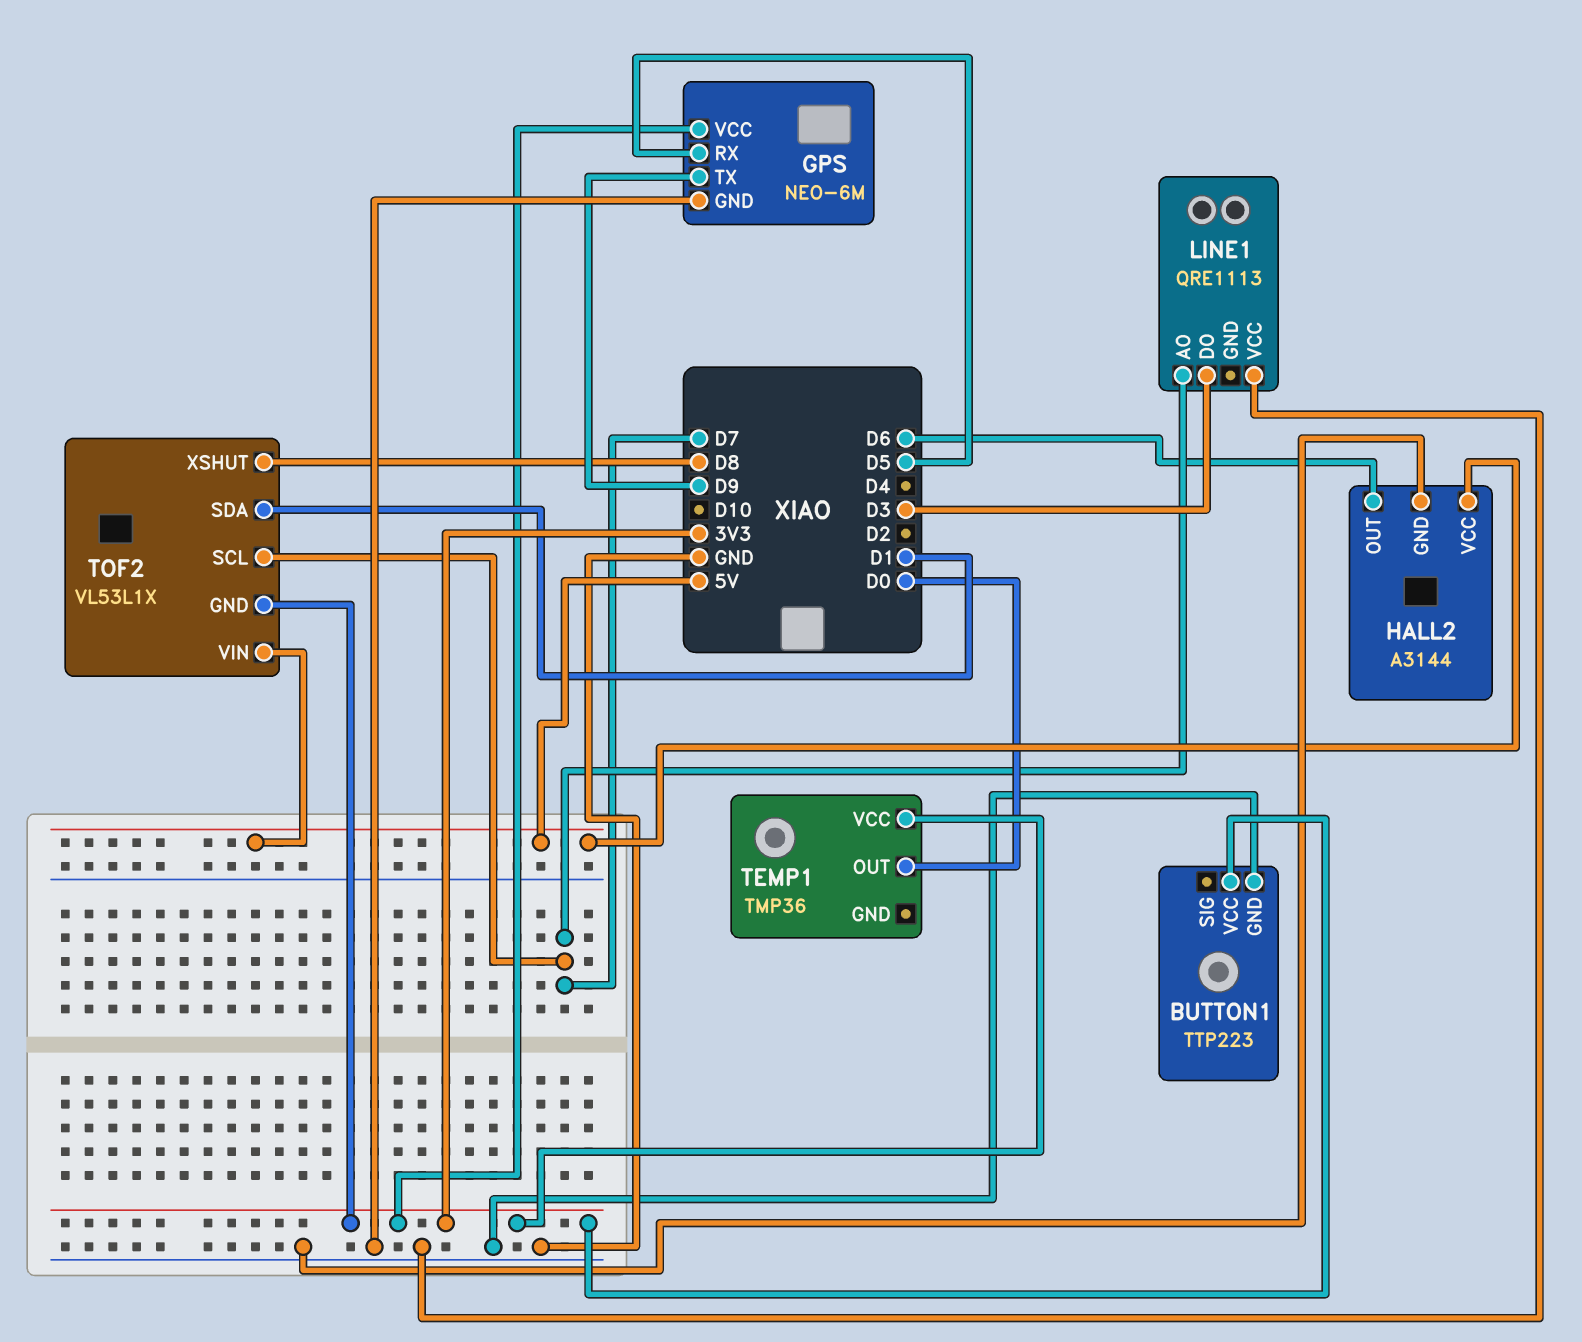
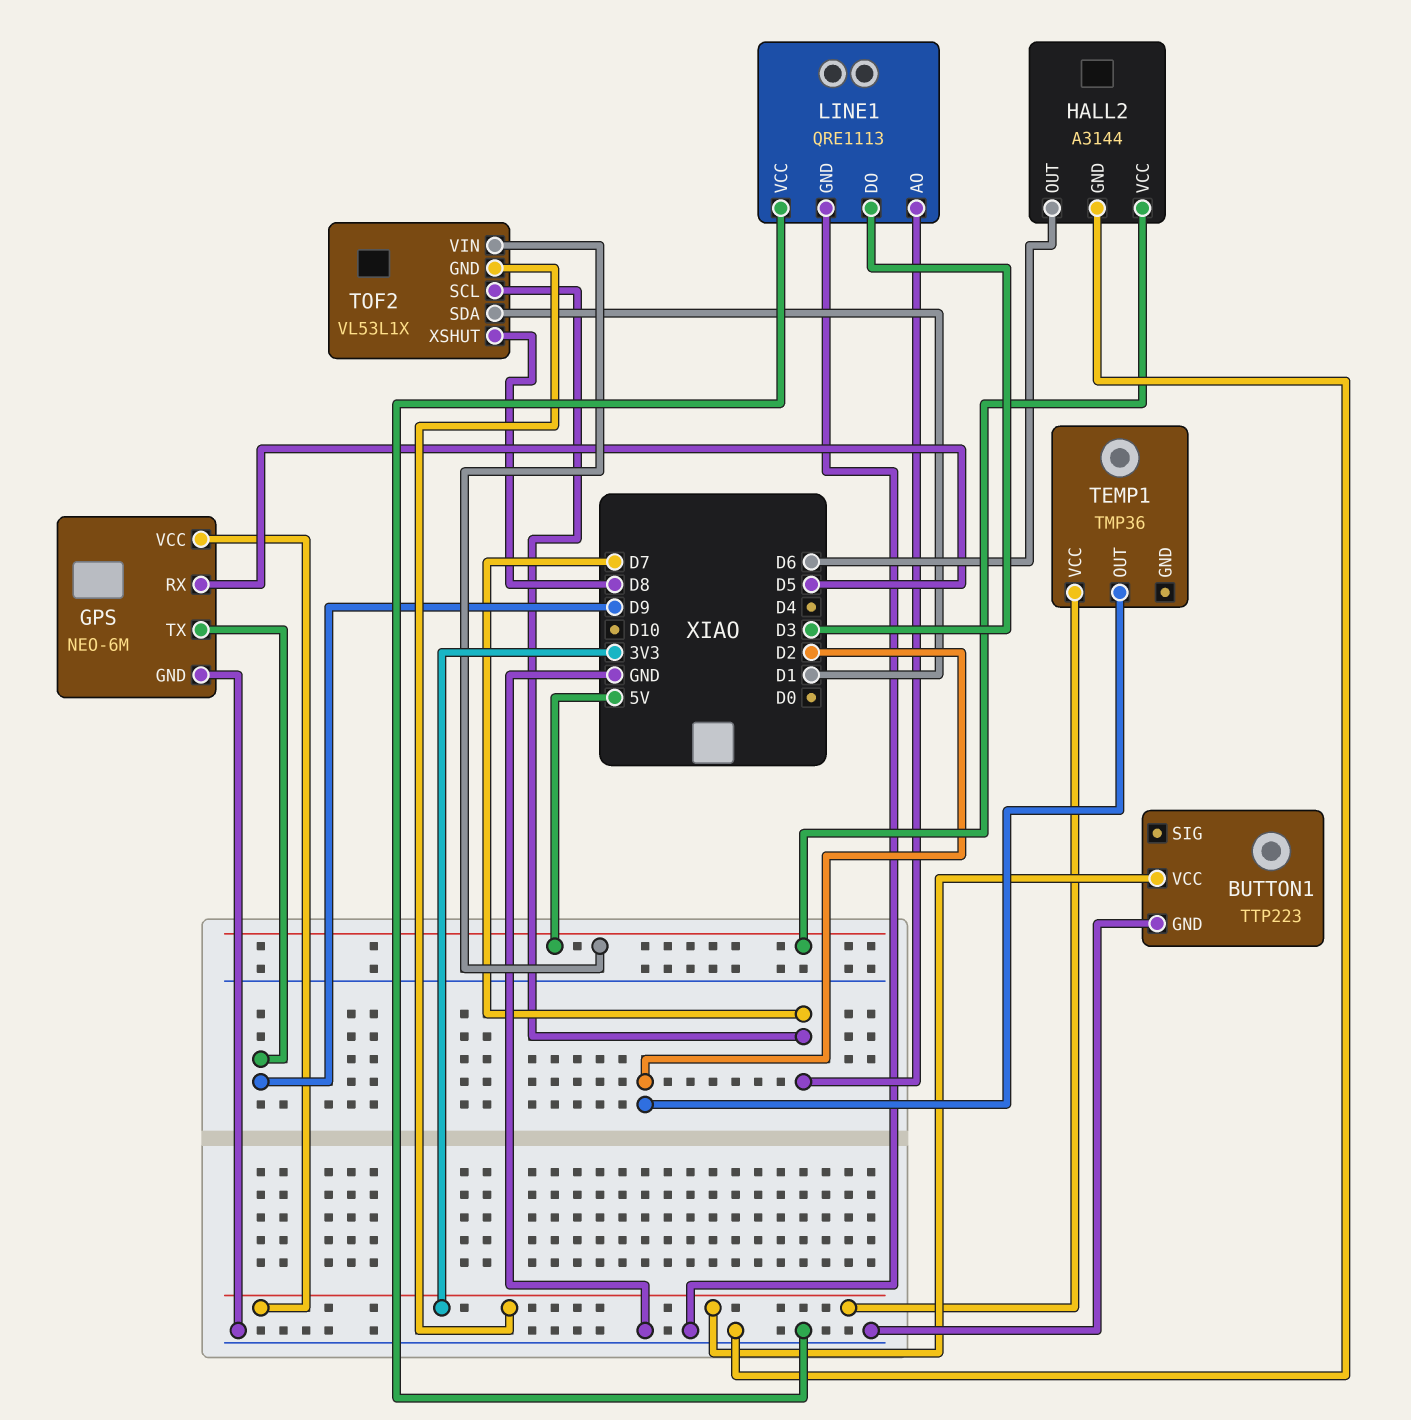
LINE1 pin GND: none -> GND
TEMP1 pin OUT: D0 -> D2

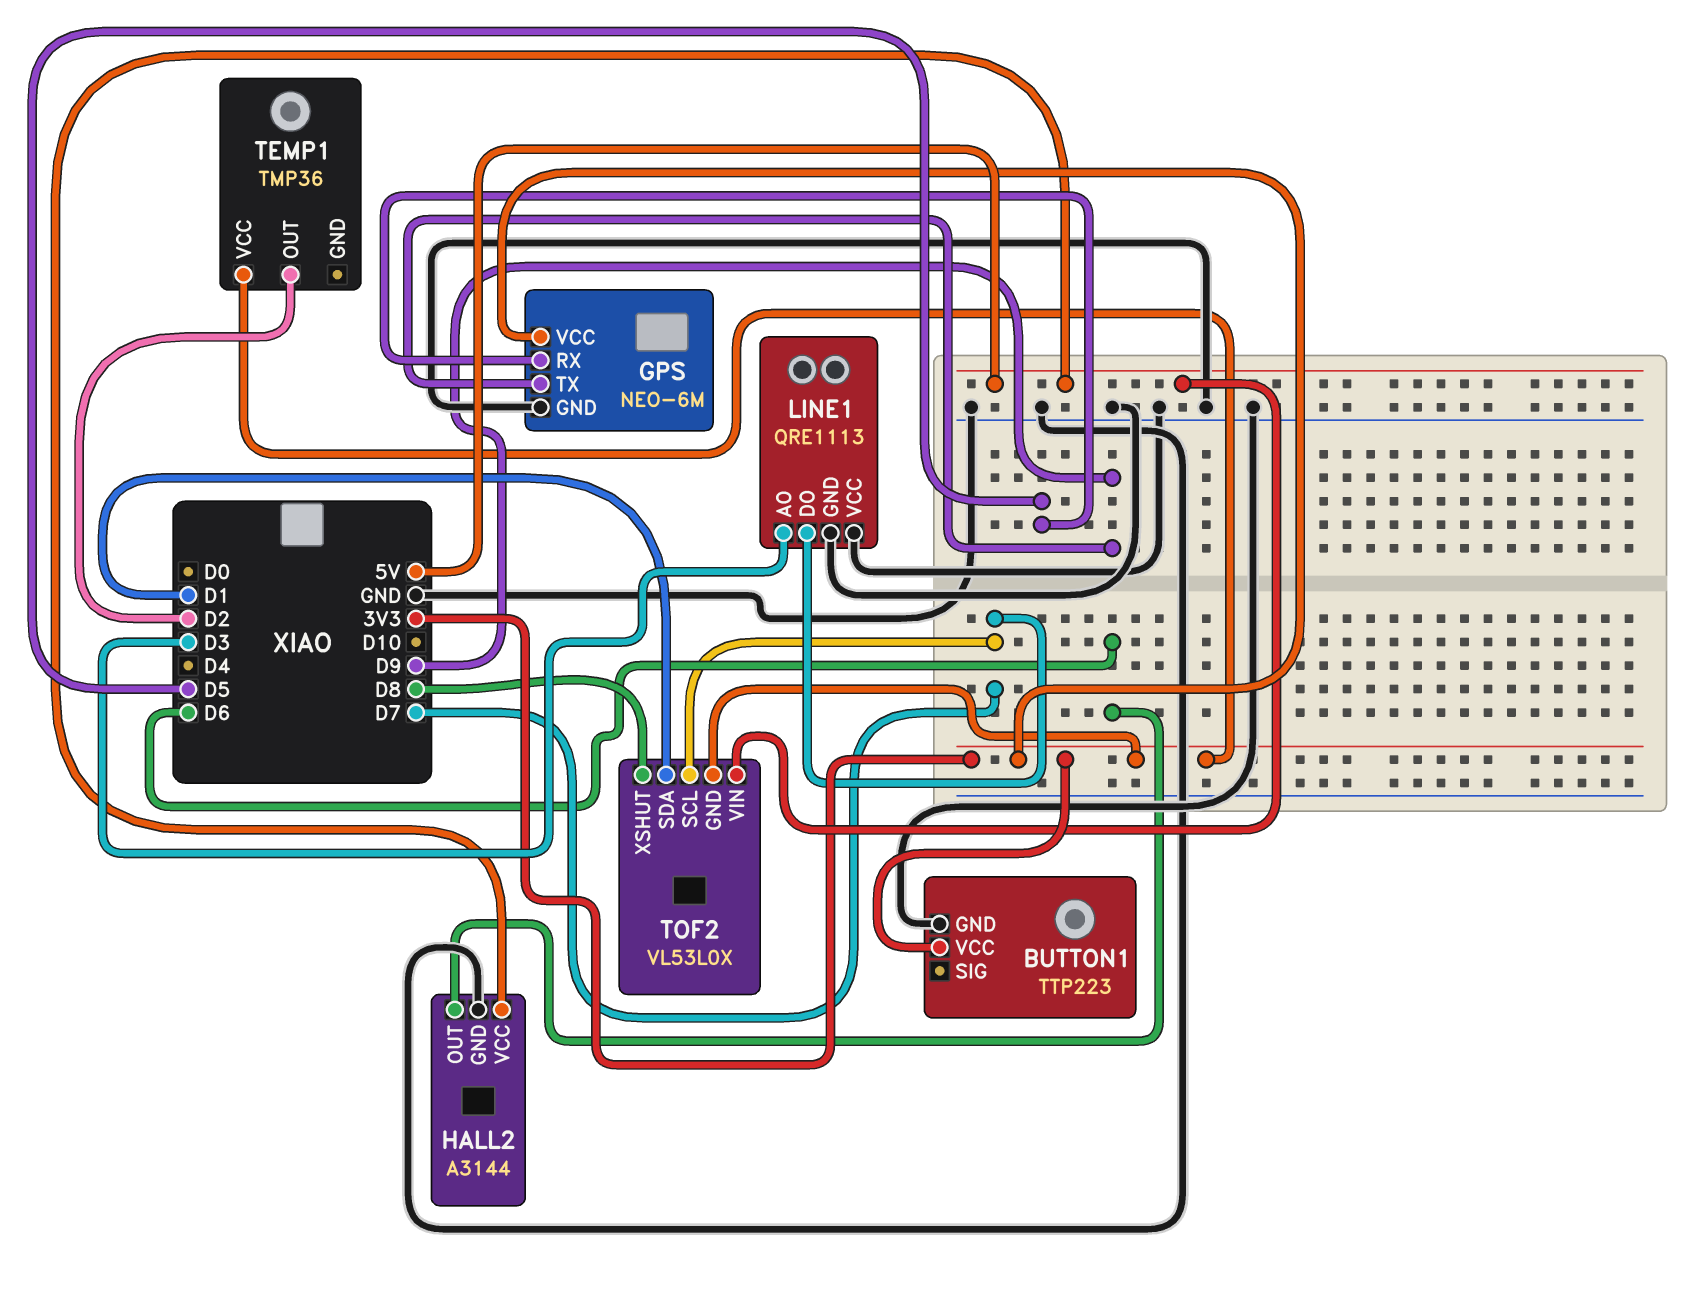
LINE1 pin AO: D7 -> D3
LINE1 pin DO: D3 -> D7
TOF2: VL53L1X -> VL53L0X

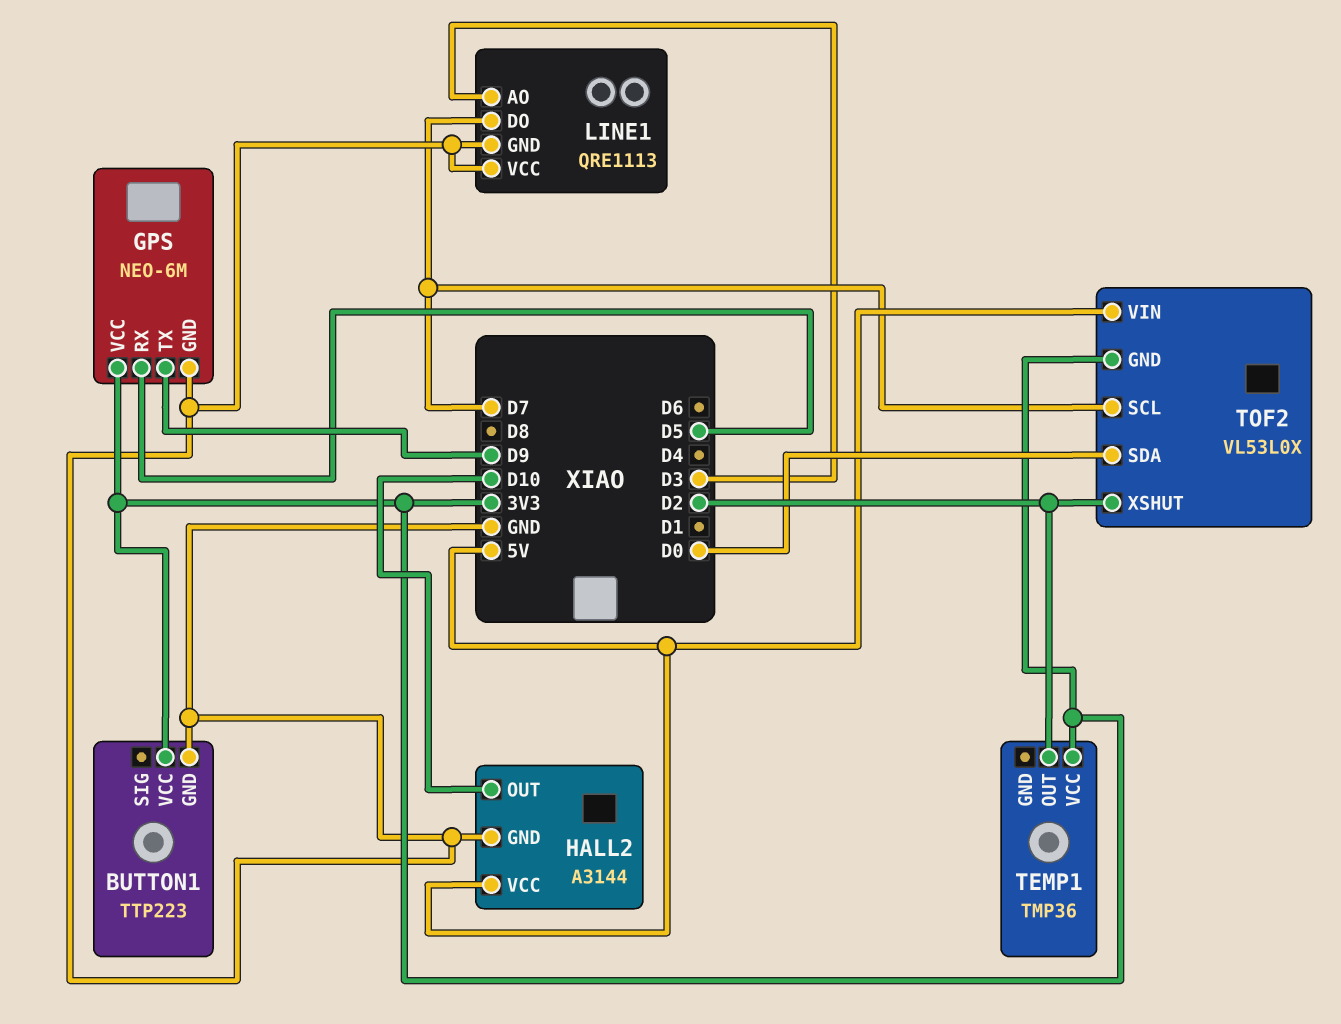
HALL2 pin OUT: D6 -> D10
TOF2 pin SDA: D1 -> D0
TOF2 pin XSHUT: D8 -> D2

